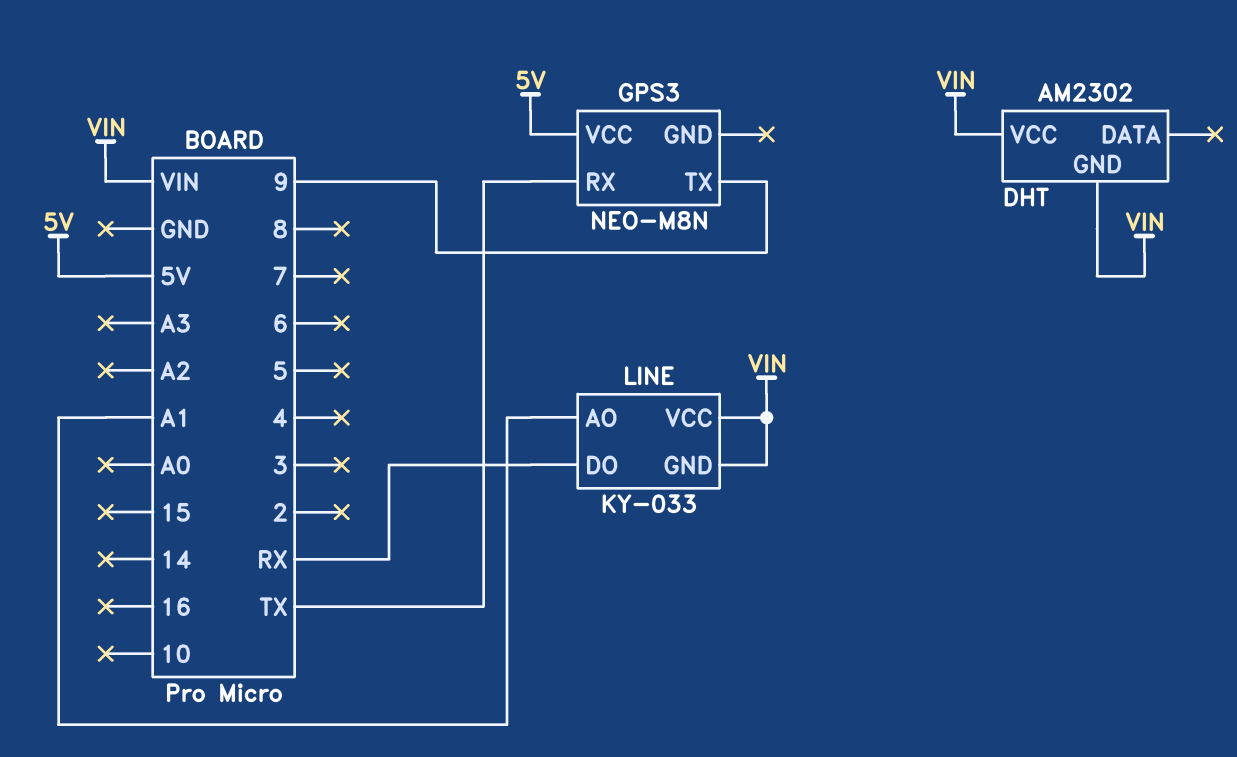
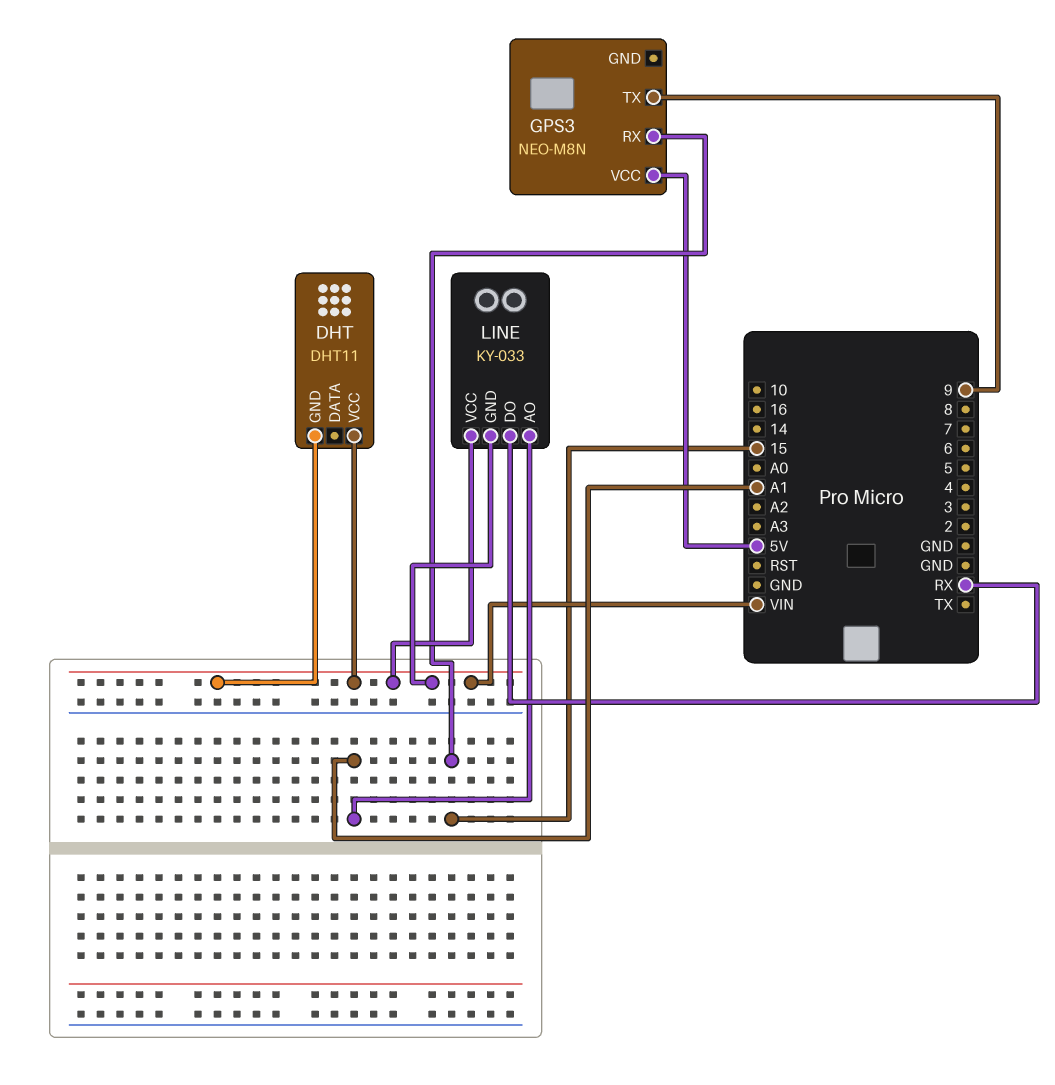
DHT: AM2302 -> DHT11
GPS3 pin RX: TX -> 15

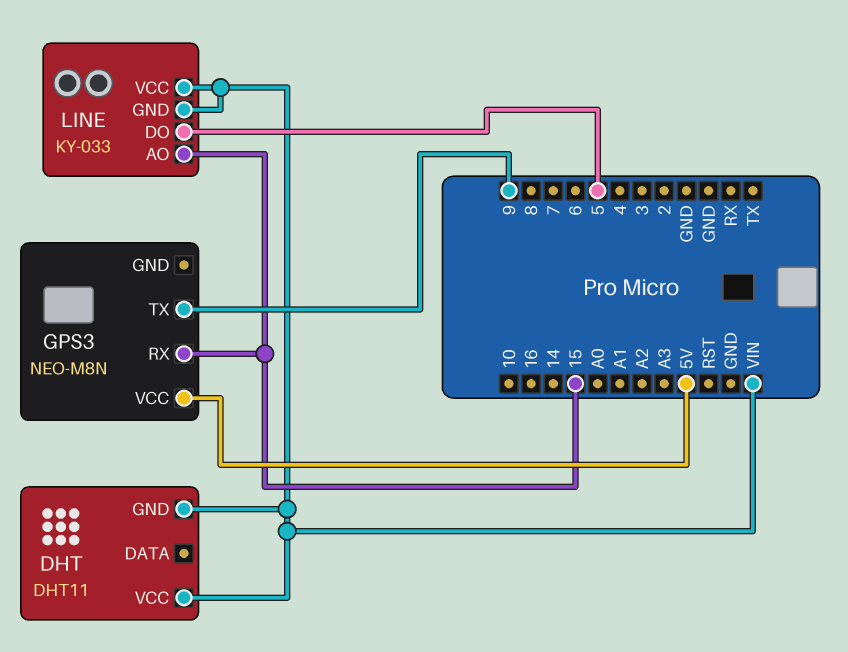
LINE pin AO: A1 -> 15
LINE pin DO: RX -> 5

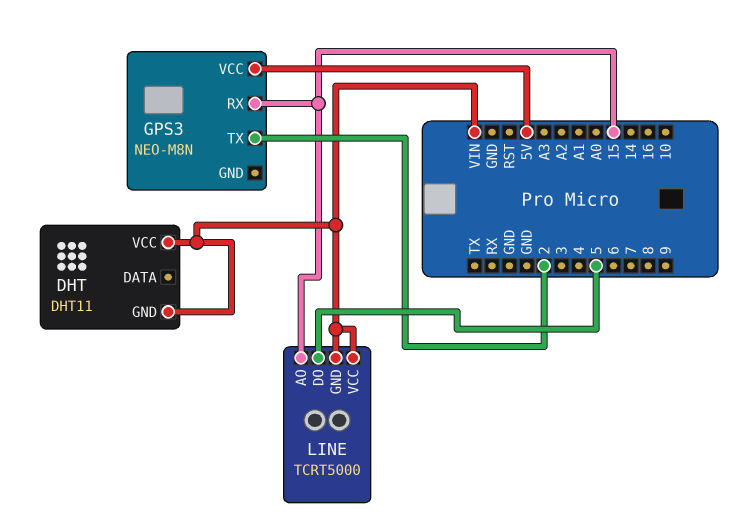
GPS3 pin TX: 9 -> 2
LINE: KY-033 -> TCRT5000

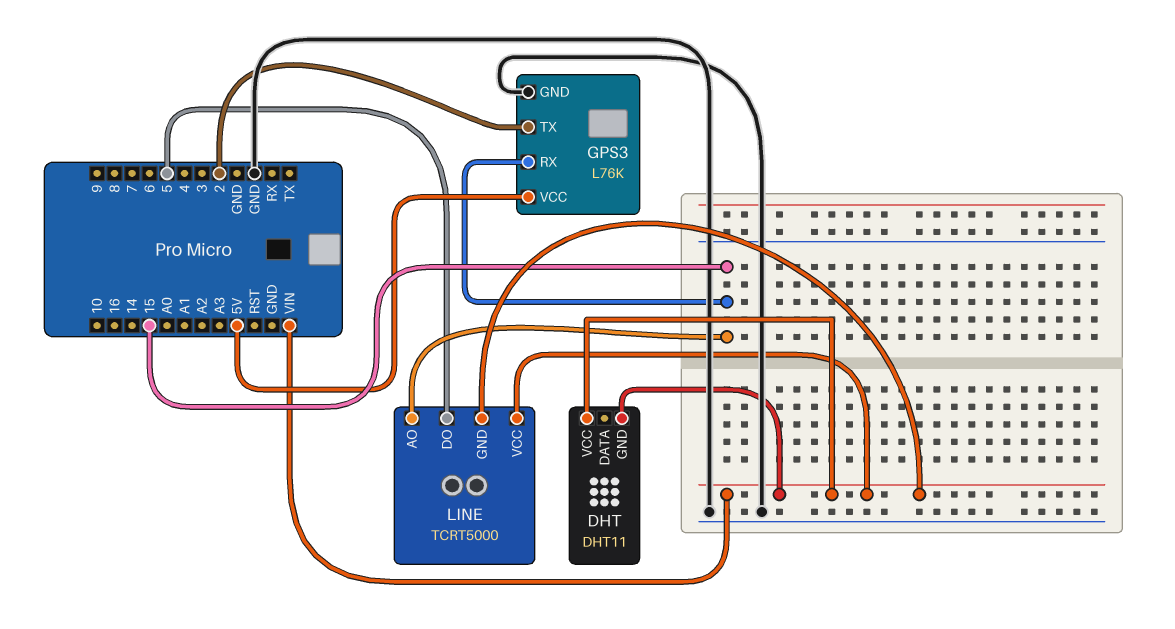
GPS3: NEO-M8N -> L76K
GPS3 pin GND: none -> GND

